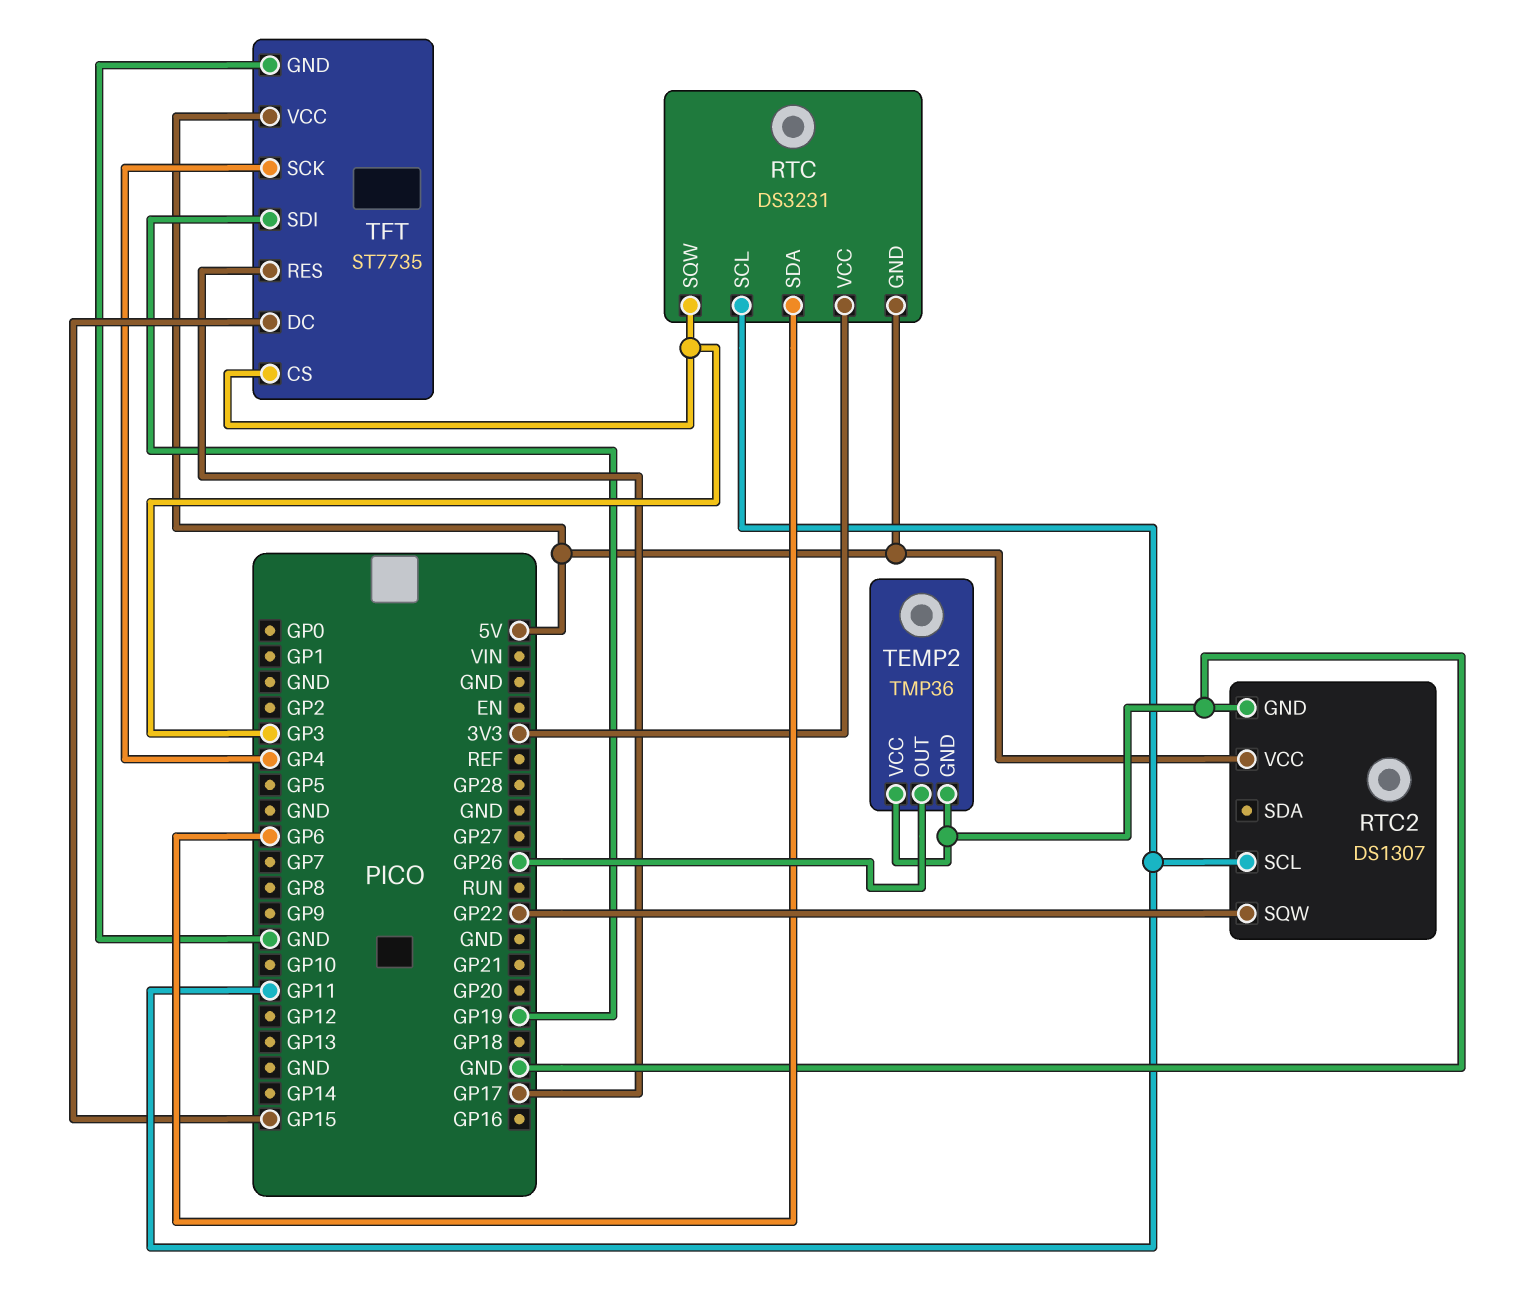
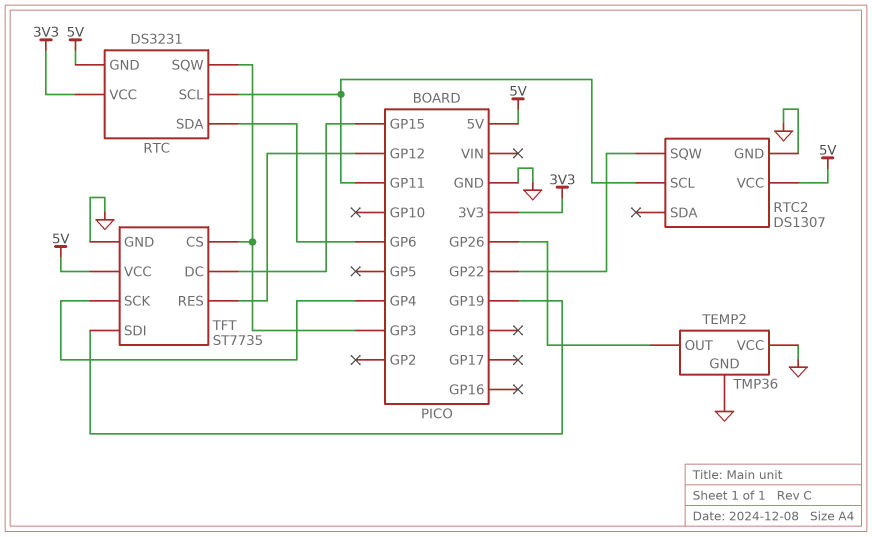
TFT pin RES: GP17 -> GP12

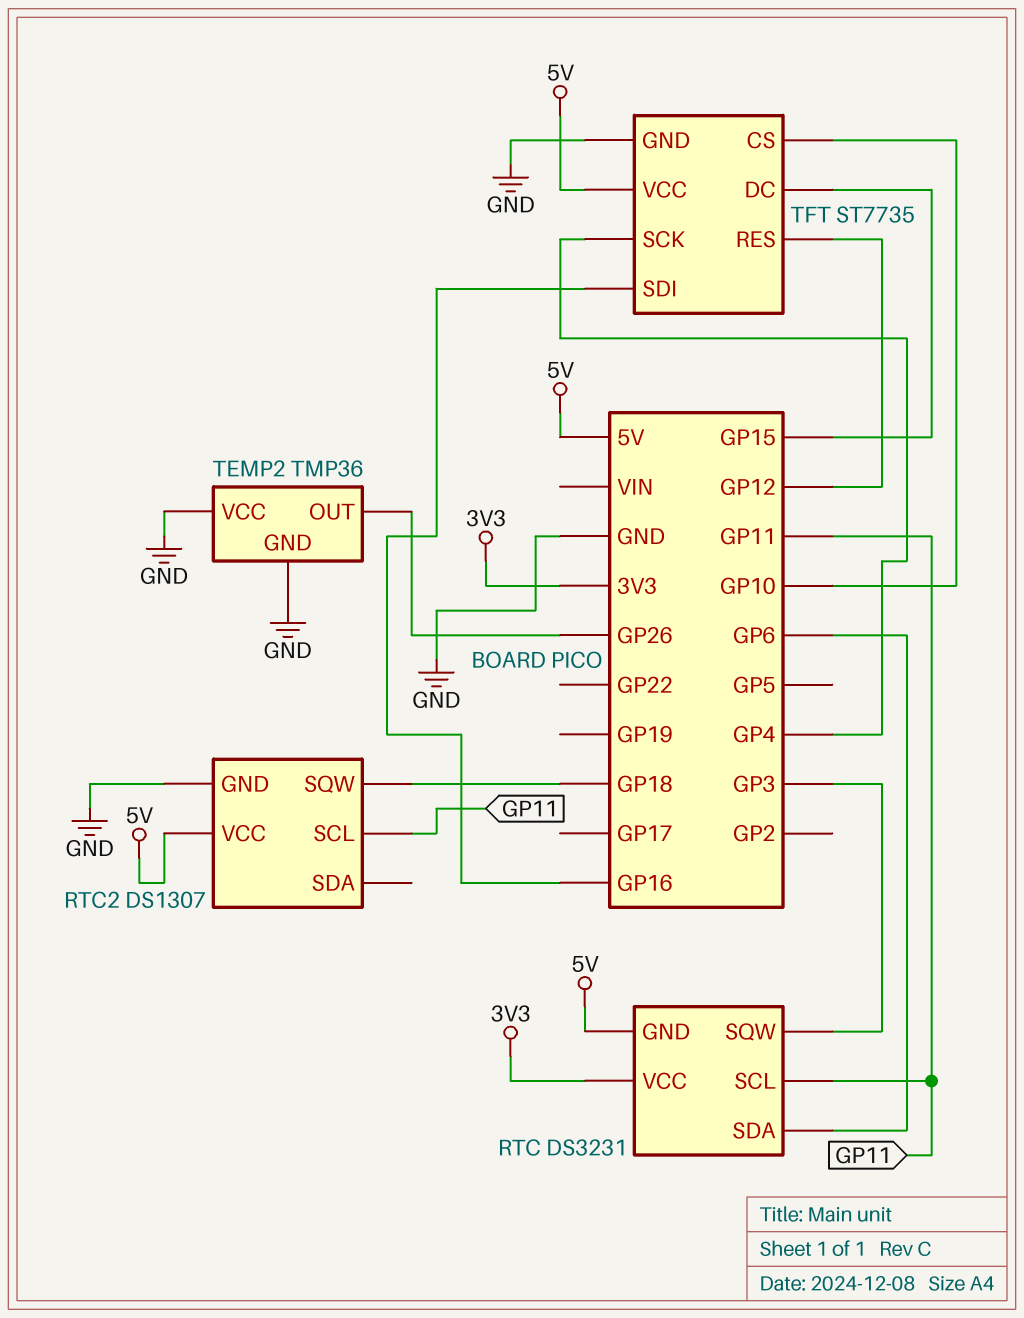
RTC2 pin SQW: GP22 -> GP18
TFT pin CS: GP3 -> GP10
TFT pin SDI: GP19 -> GP16

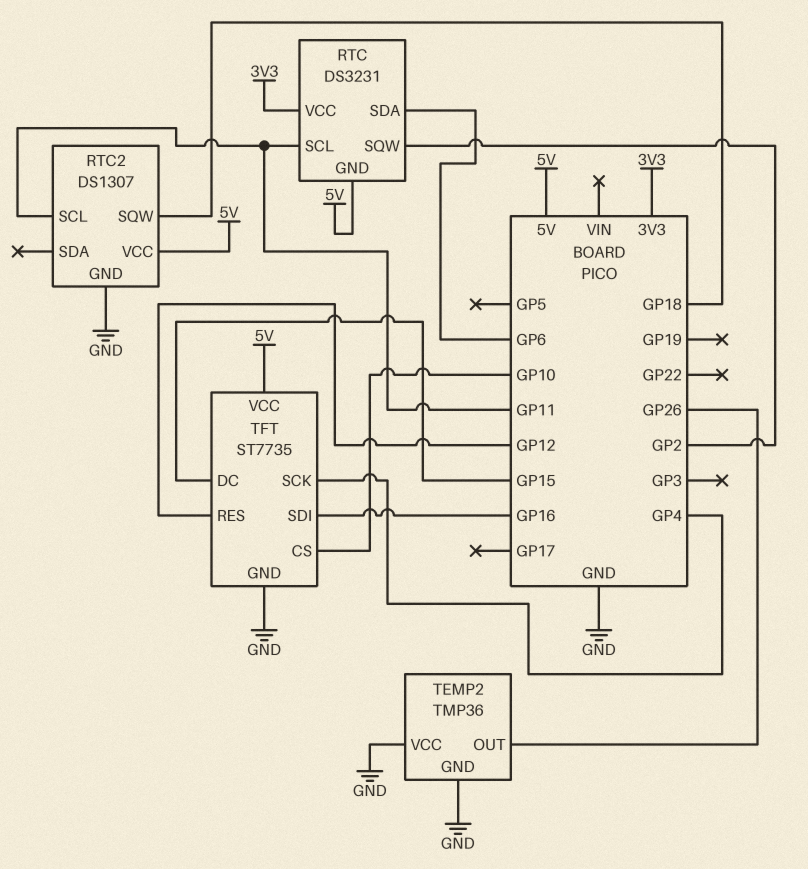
RTC pin SQW: GP3 -> GP2

